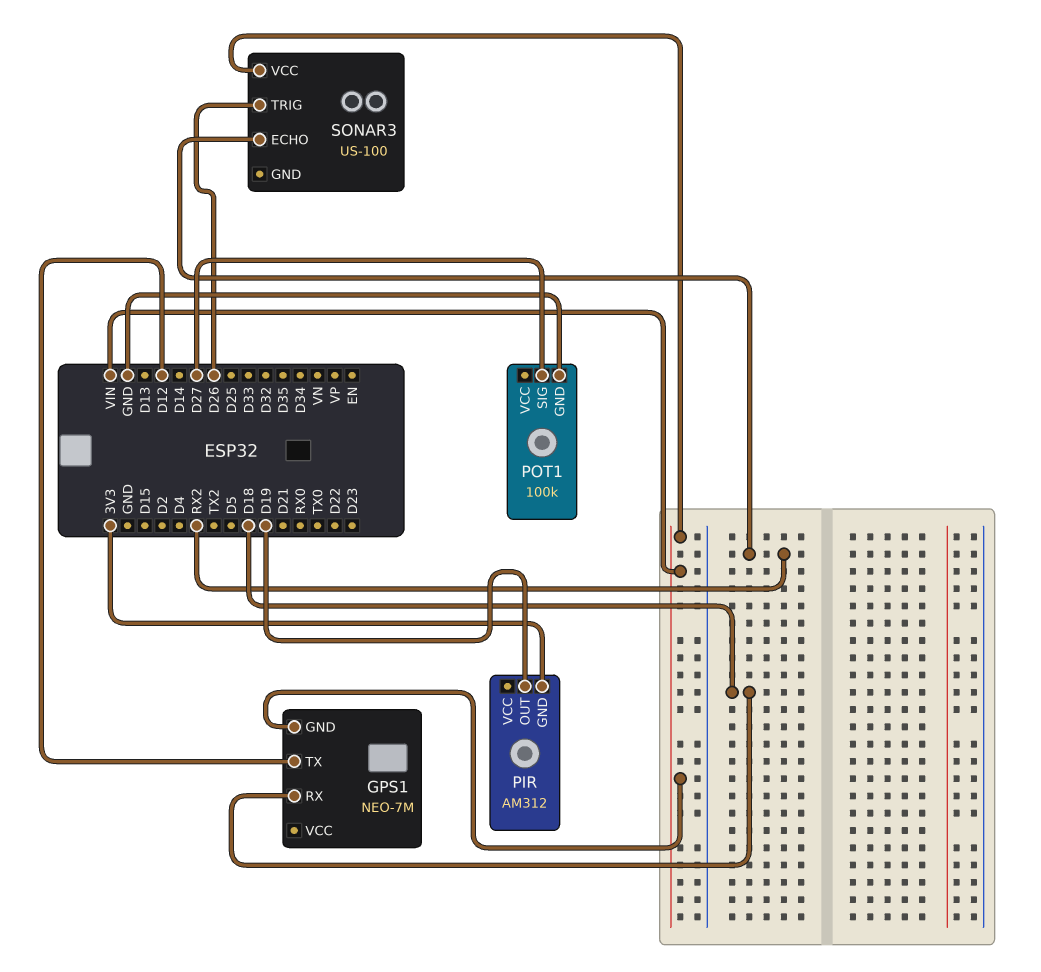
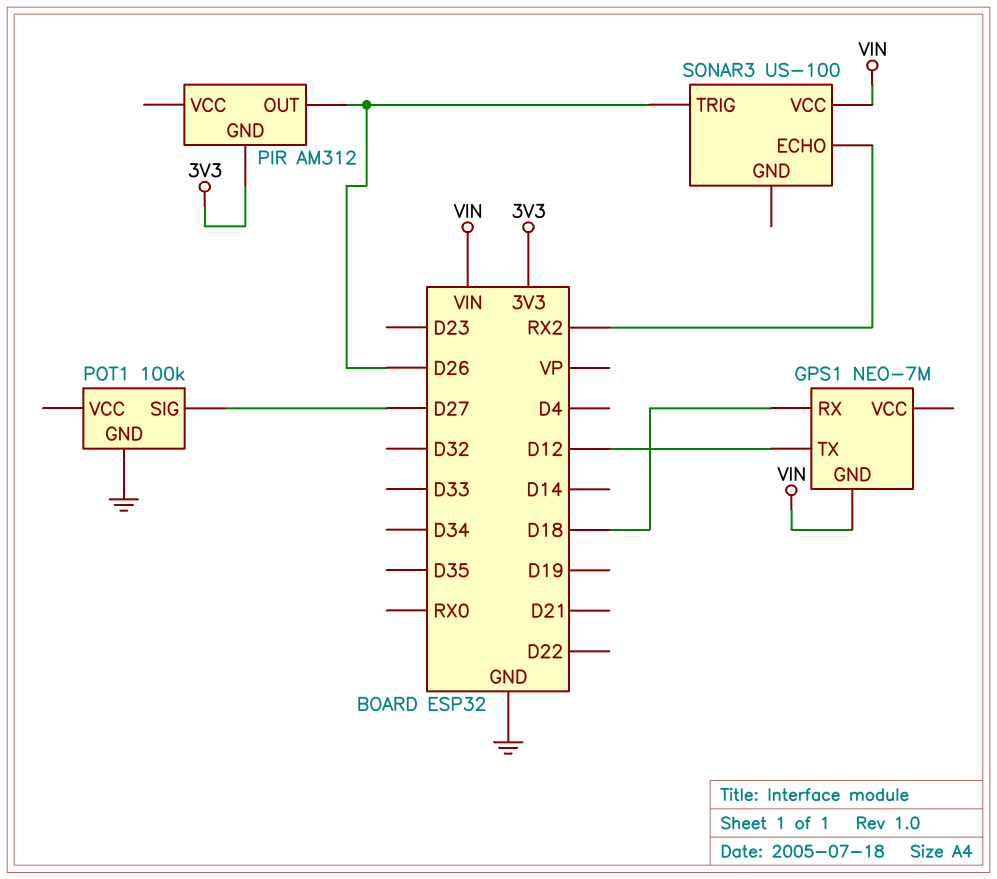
PIR pin OUT: D19 -> D26

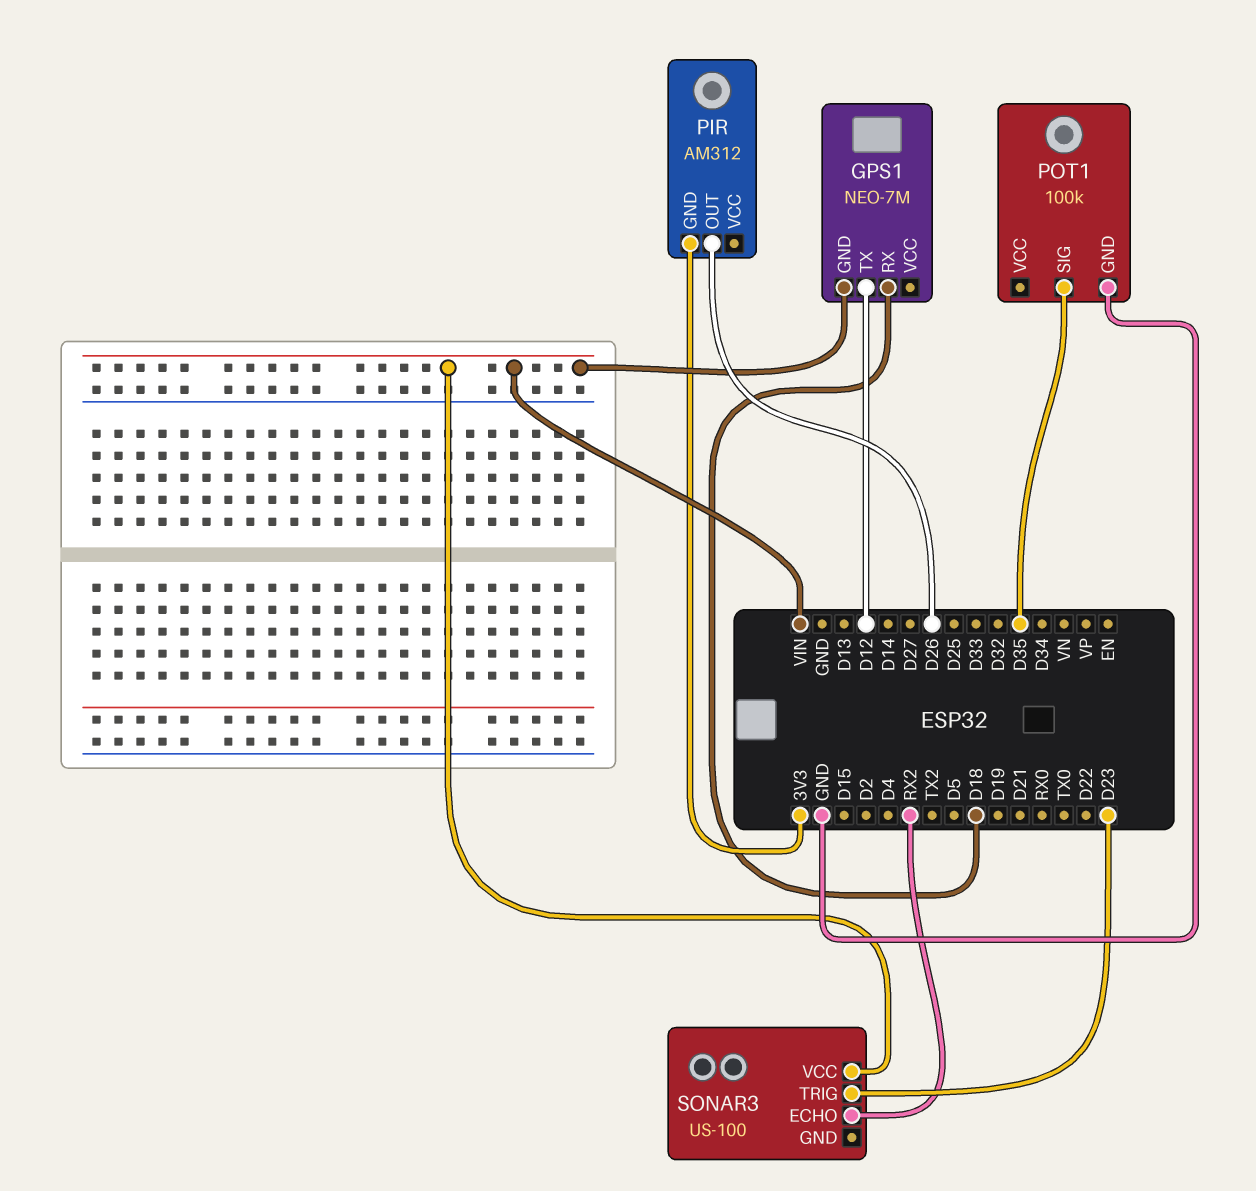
POT1 pin SIG: D27 -> D35
SONAR3 pin TRIG: D26 -> D23

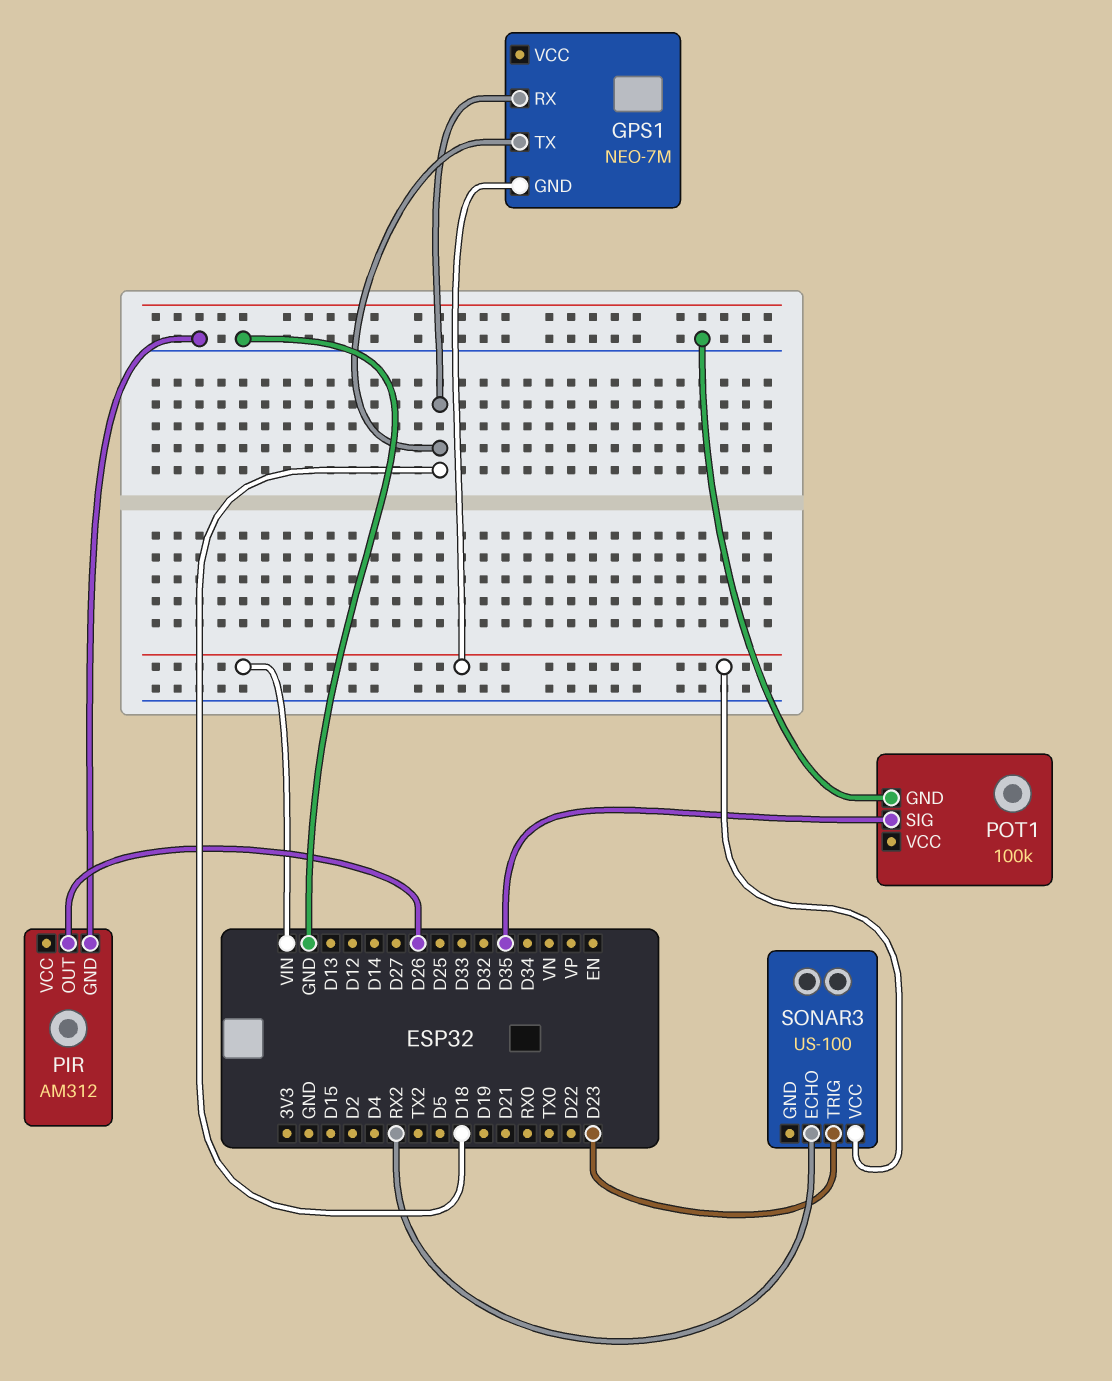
GPS1 pin TX: D12 -> D18
PIR pin GND: 3V3 -> GND

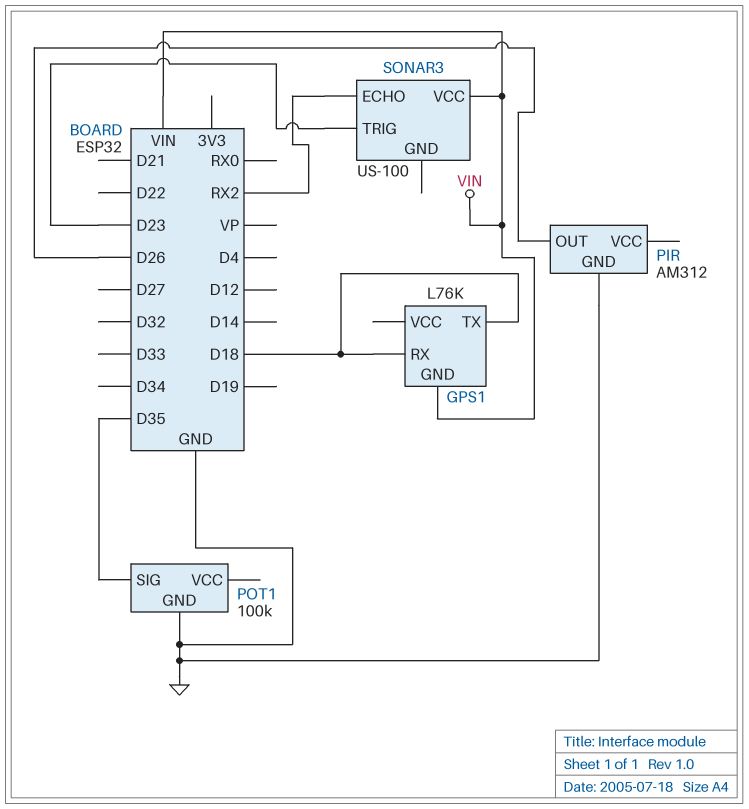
GPS1: NEO-7M -> L76K

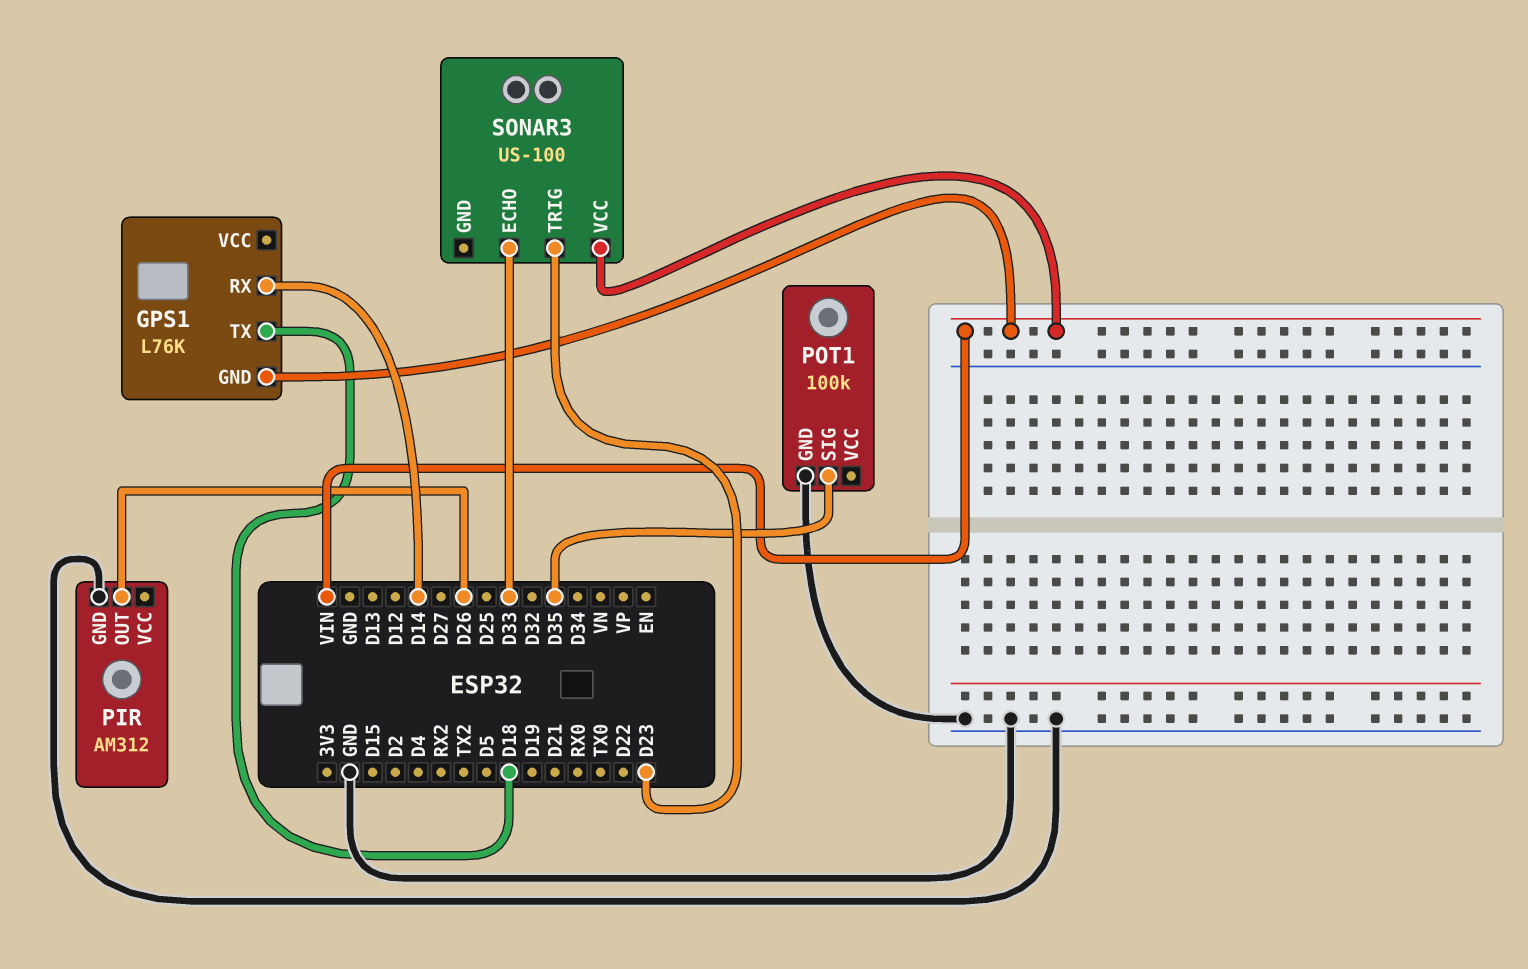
GPS1 pin RX: D18 -> D14
SONAR3 pin ECHO: RX2 -> D33

